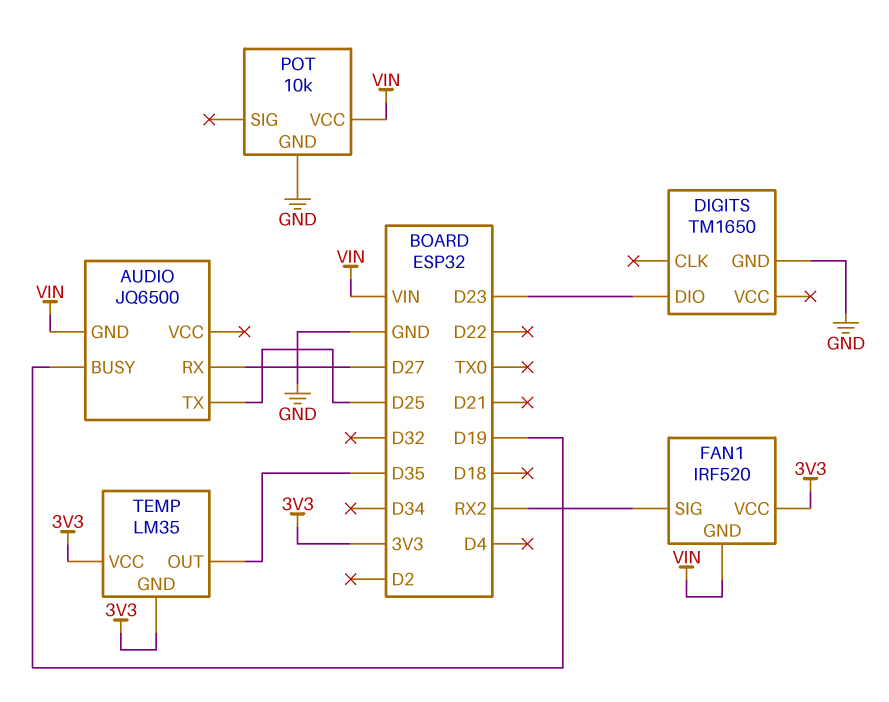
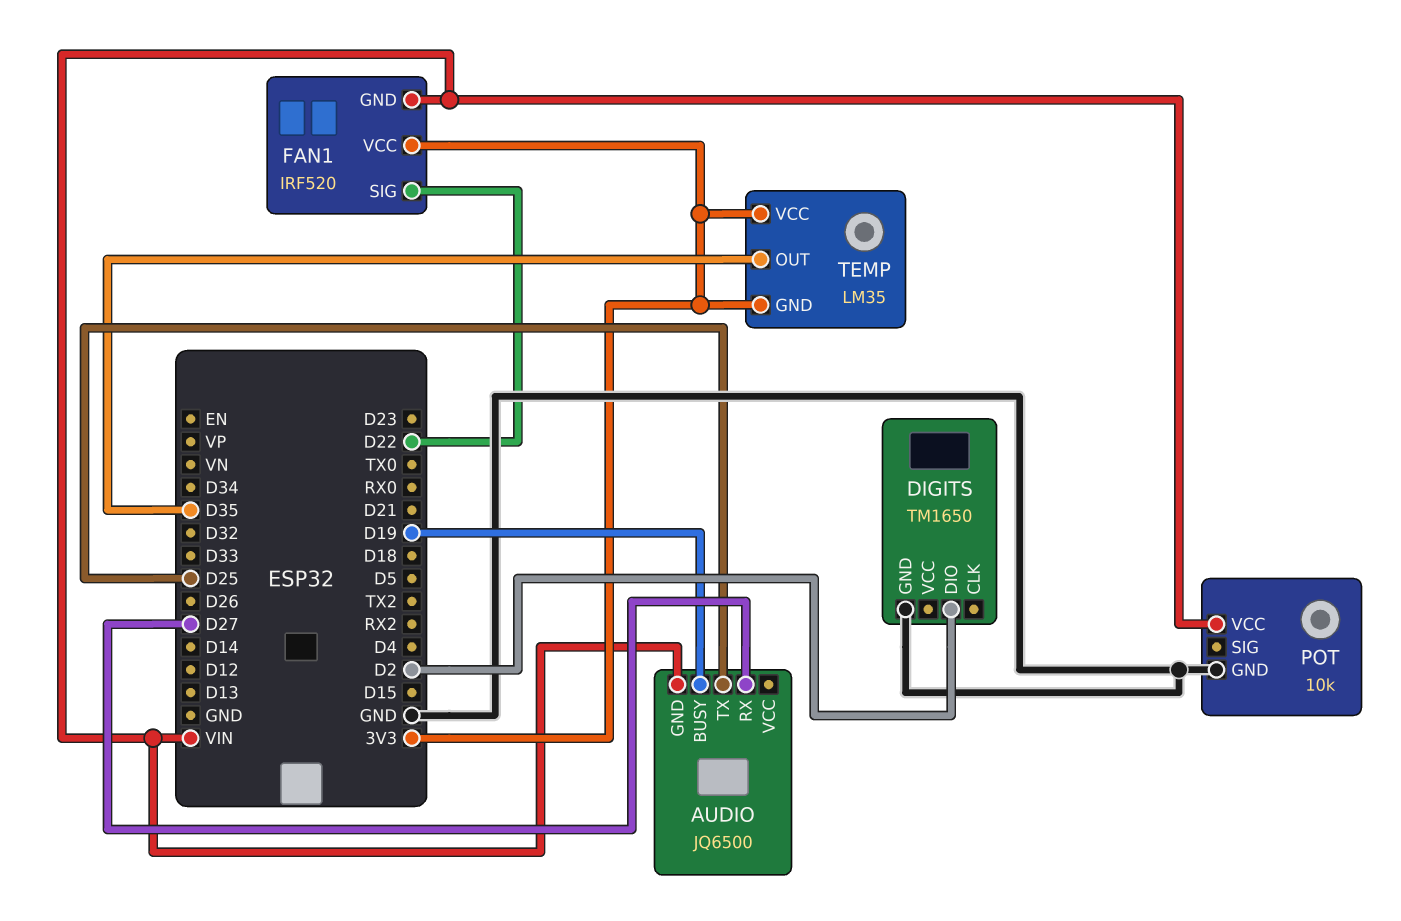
DIGITS pin DIO: D23 -> D2
FAN1 pin SIG: RX2 -> D22

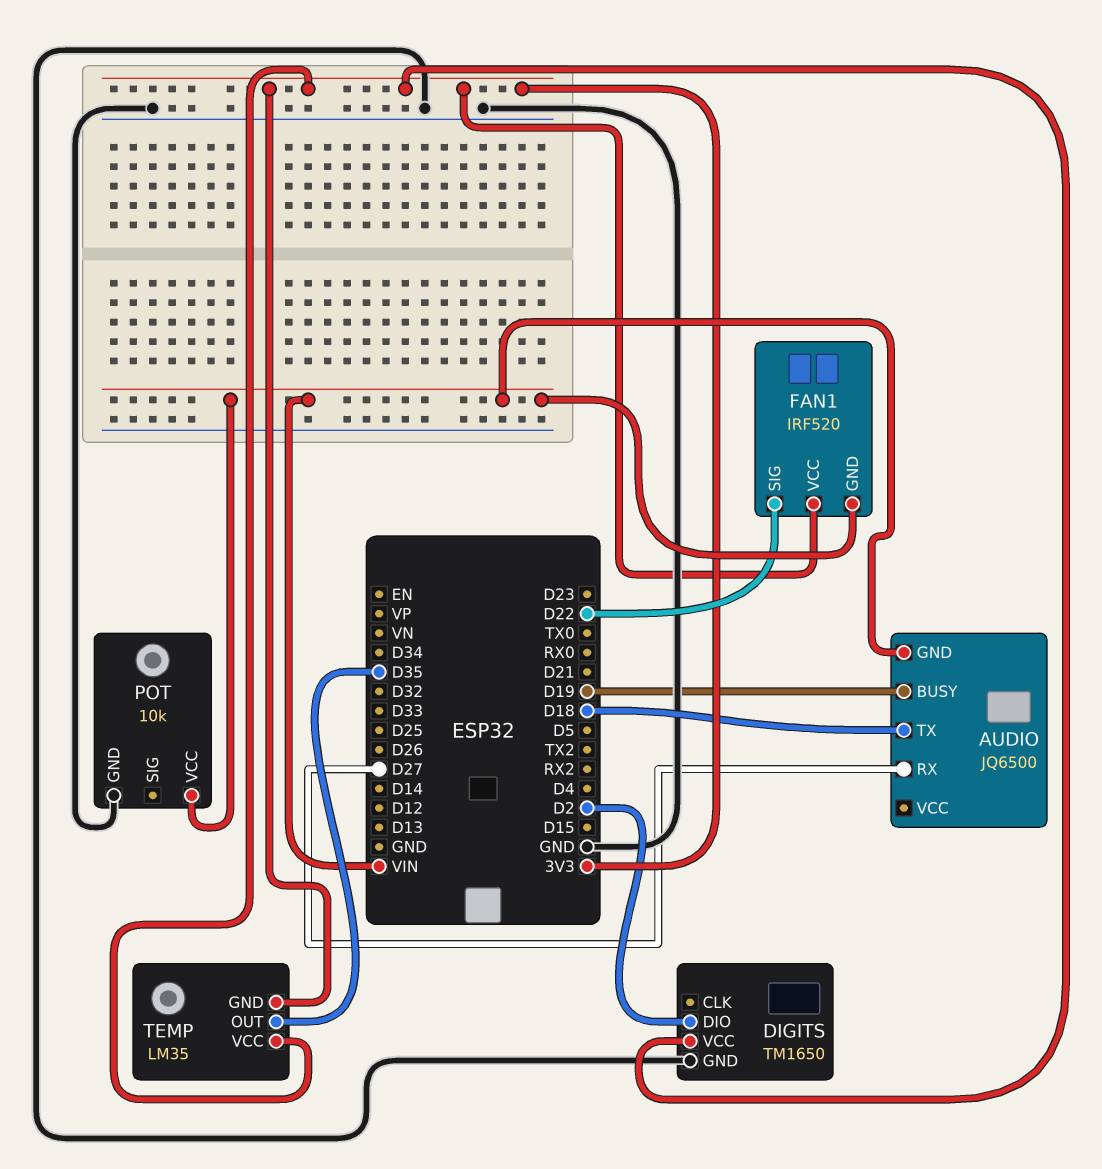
AUDIO pin TX: D25 -> D18
DIGITS pin VCC: none -> 3V3

